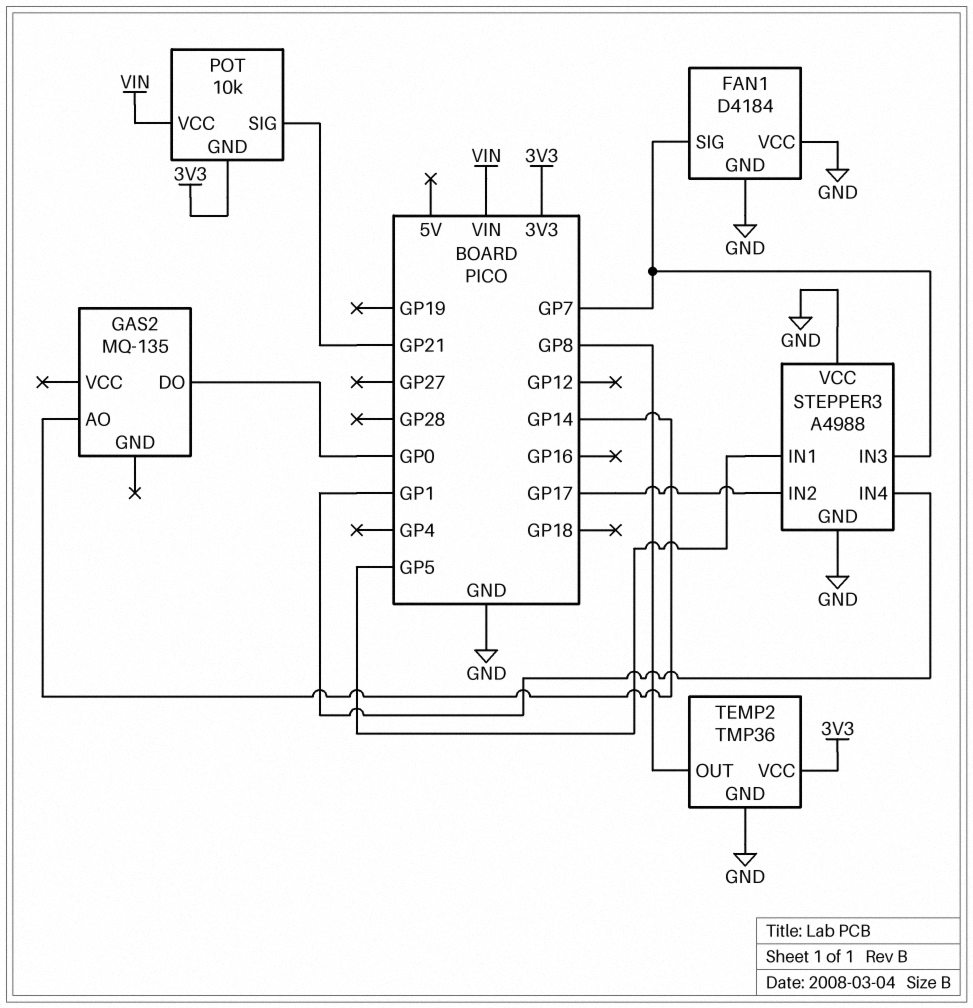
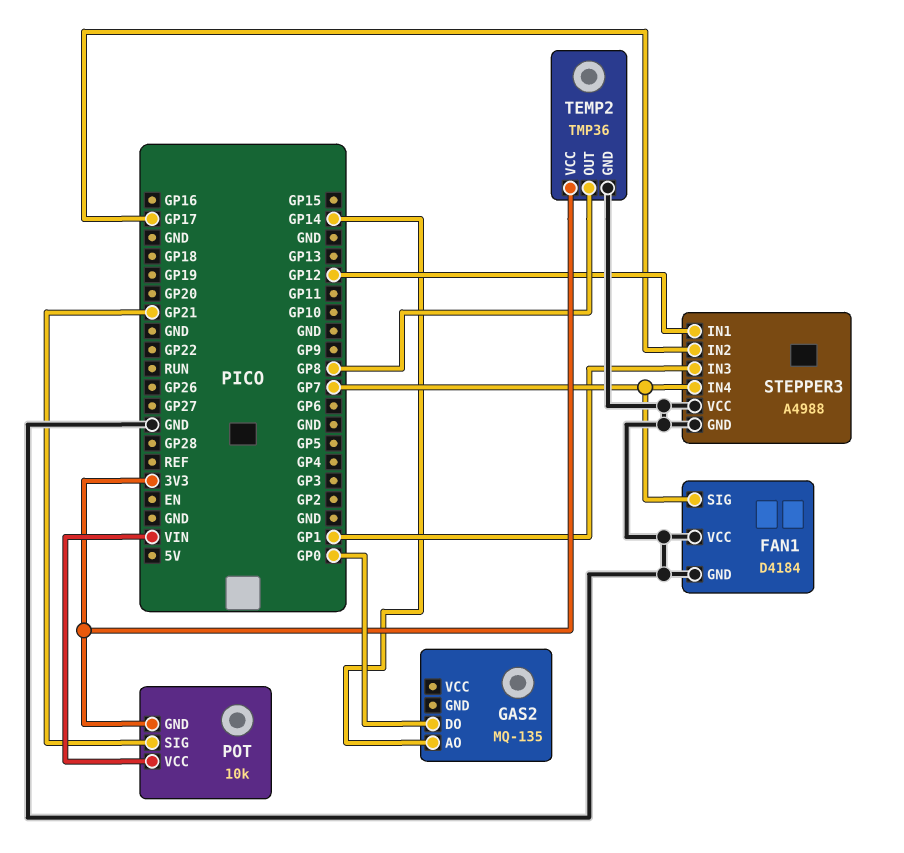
STEPPER3 pin IN1: GP5 -> GP12
STEPPER3 pin IN3: GP7 -> GP1
STEPPER3 pin IN4: GP1 -> GP7

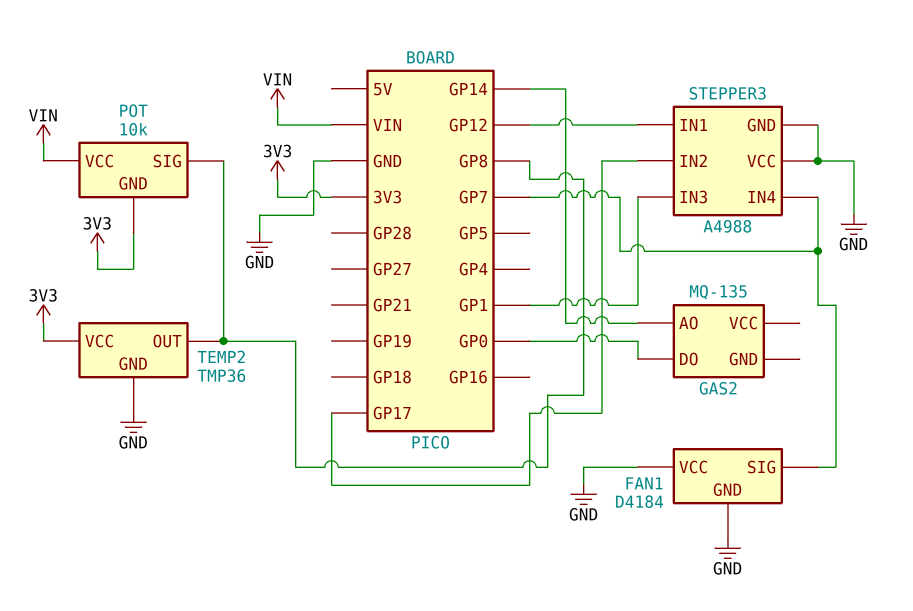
POT pin SIG: GP21 -> GP8

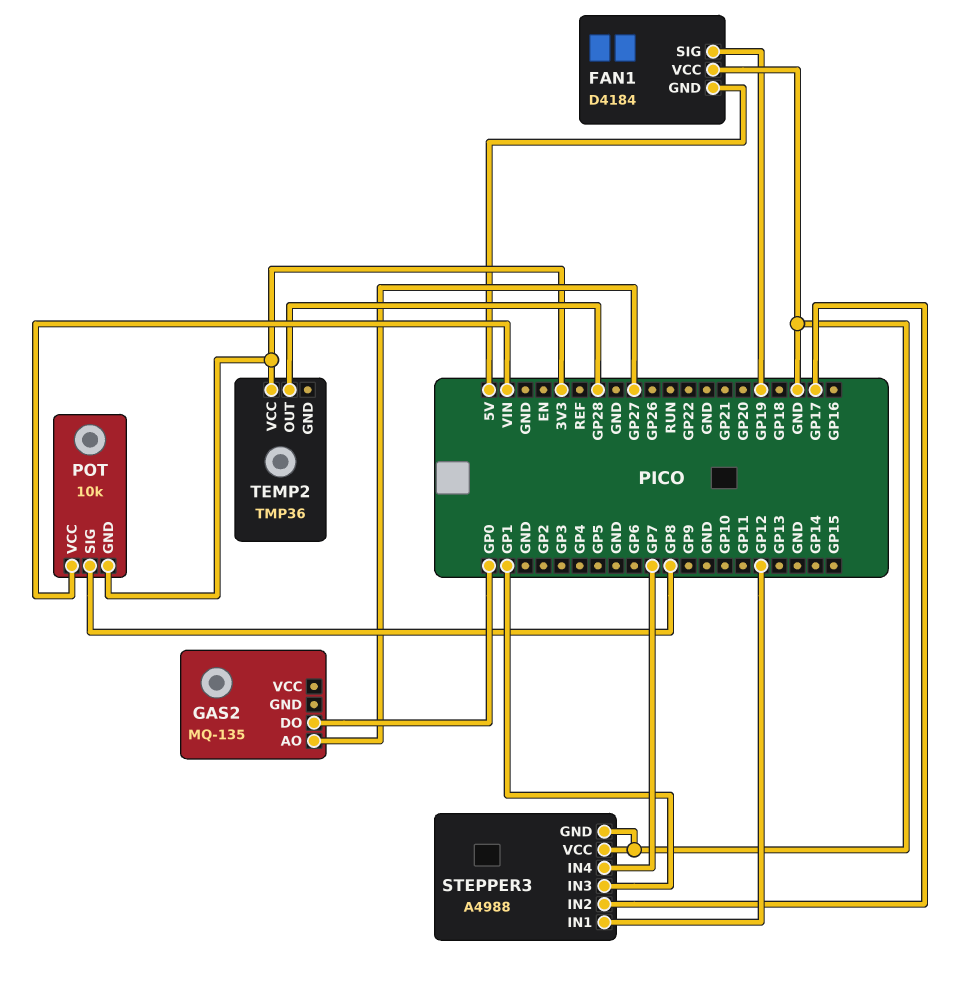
FAN1 pin GND: GND -> 5V
FAN1 pin SIG: GP7 -> GP19
GAS2 pin AO: GP14 -> GP27
TEMP2 pin GND: GND -> none
TEMP2 pin OUT: GP8 -> GP28

